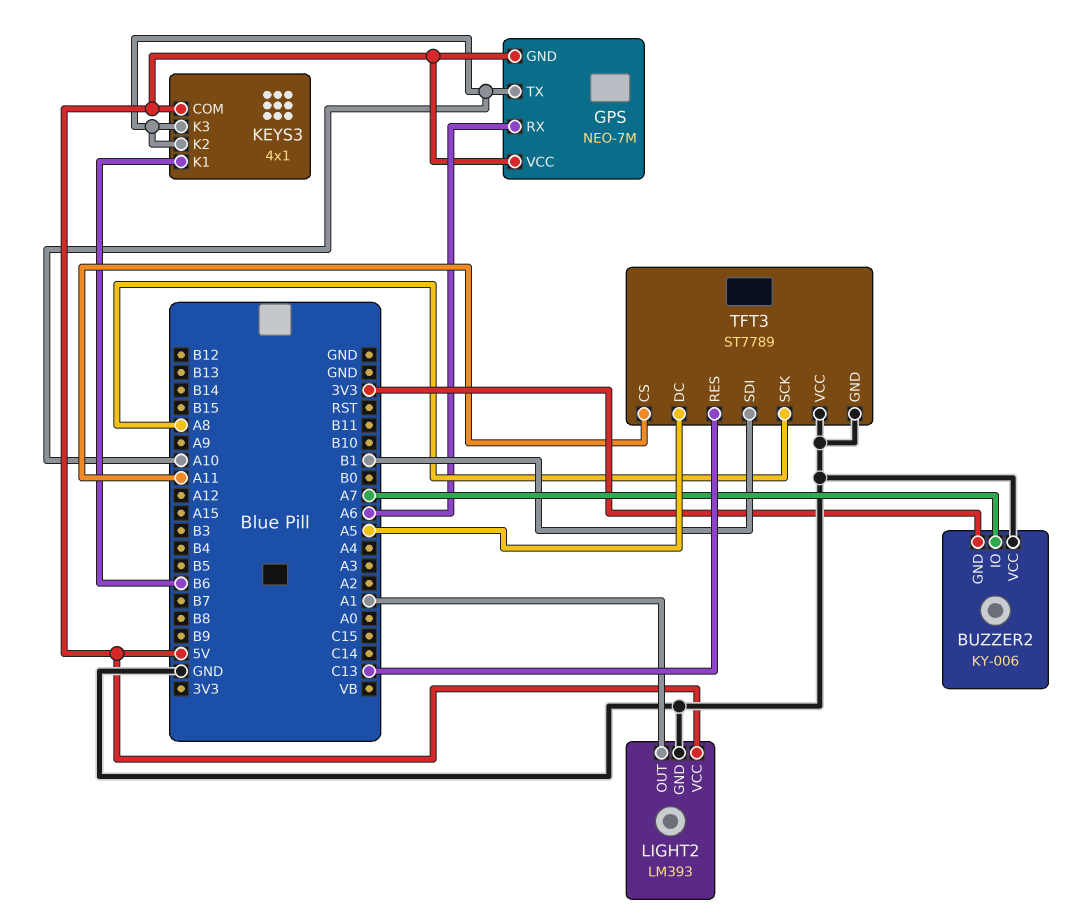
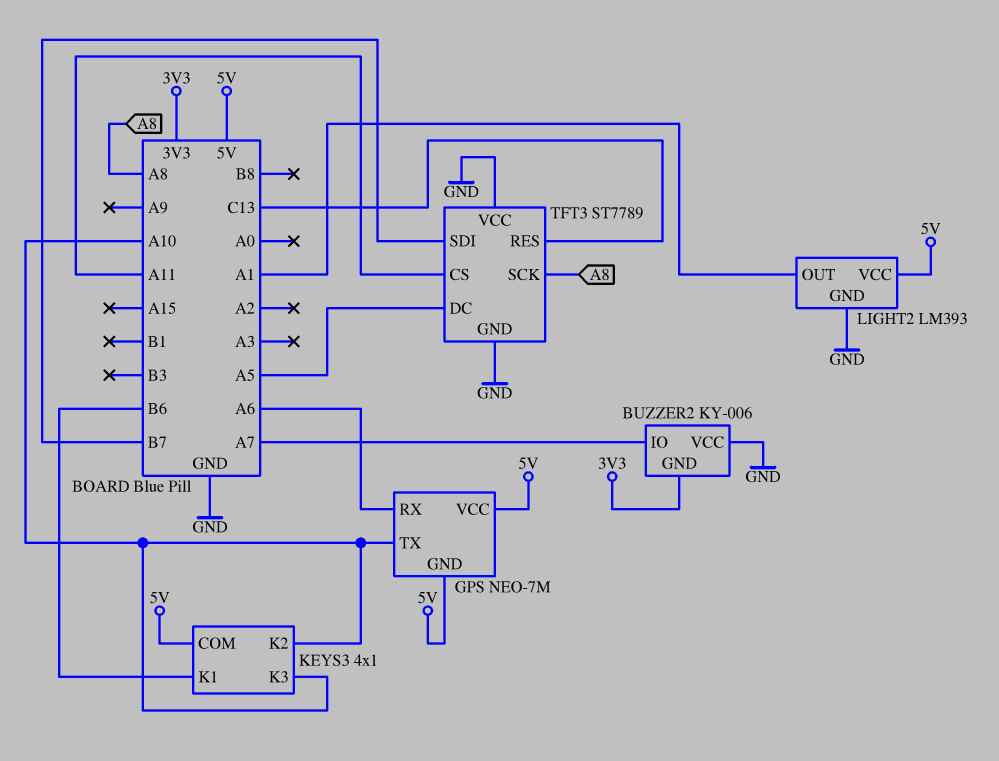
TFT3 pin SDI: B1 -> B7

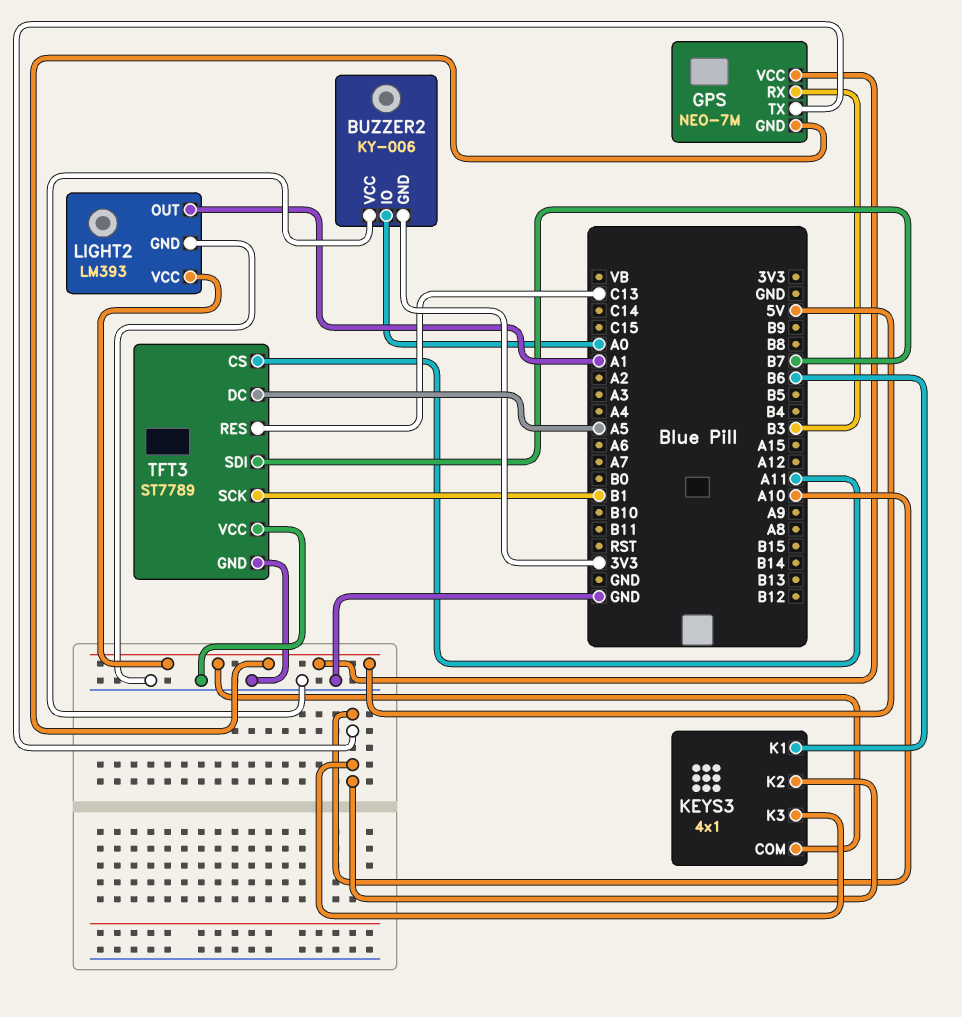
BUZZER2 pin IO: A7 -> A0
GPS pin RX: A6 -> B3
TFT3 pin SCK: A8 -> B1

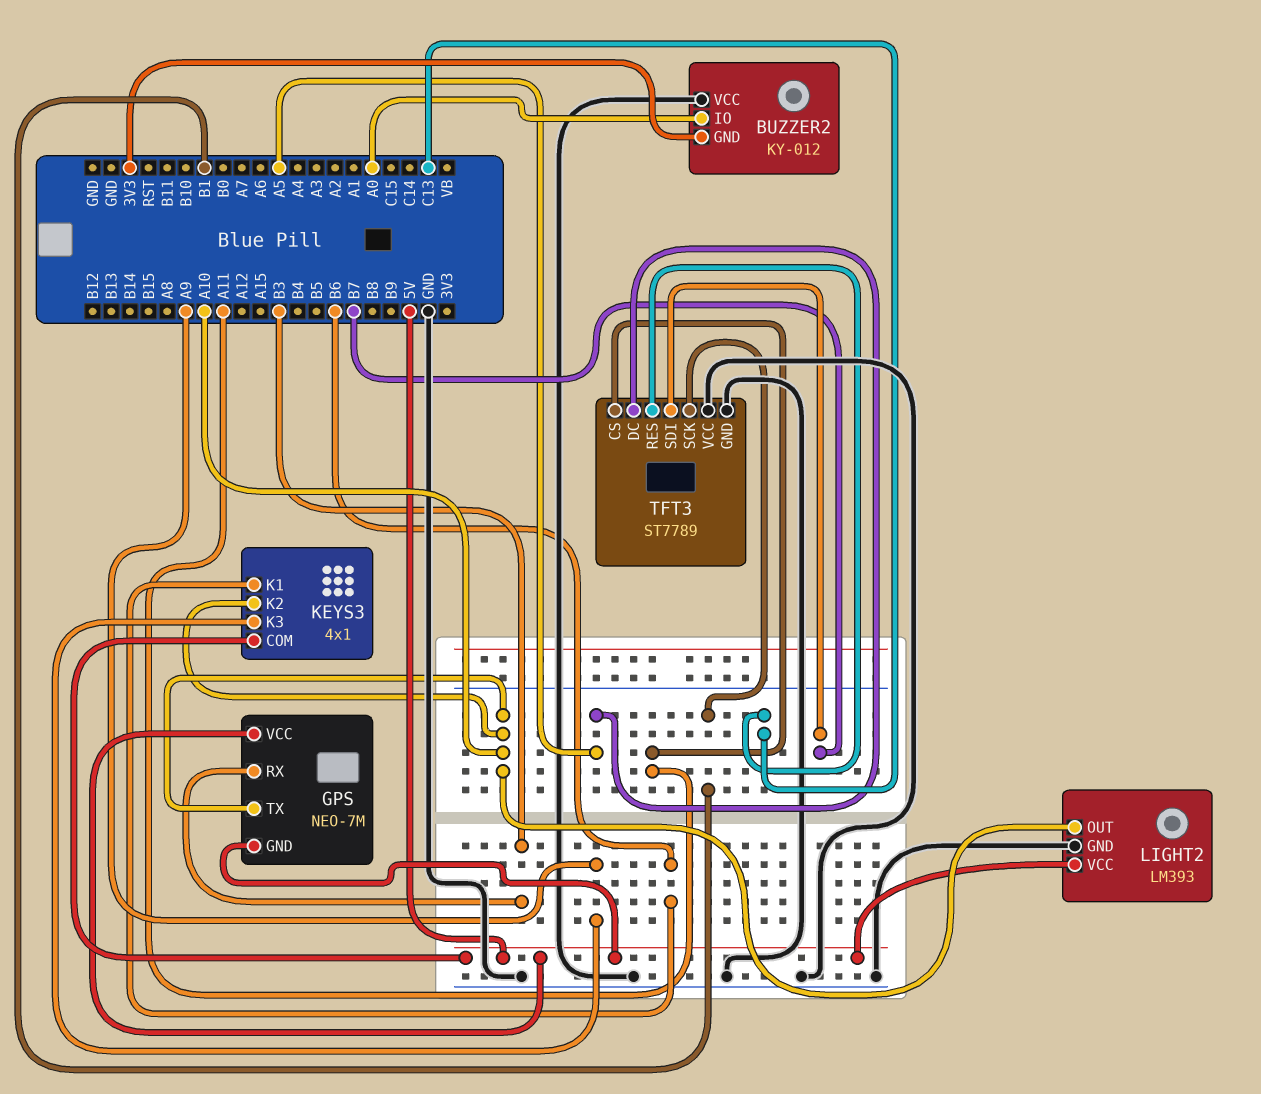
BUZZER2: KY-006 -> KY-012
KEYS3 pin K3: A10 -> A9
LIGHT2 pin OUT: A1 -> A10

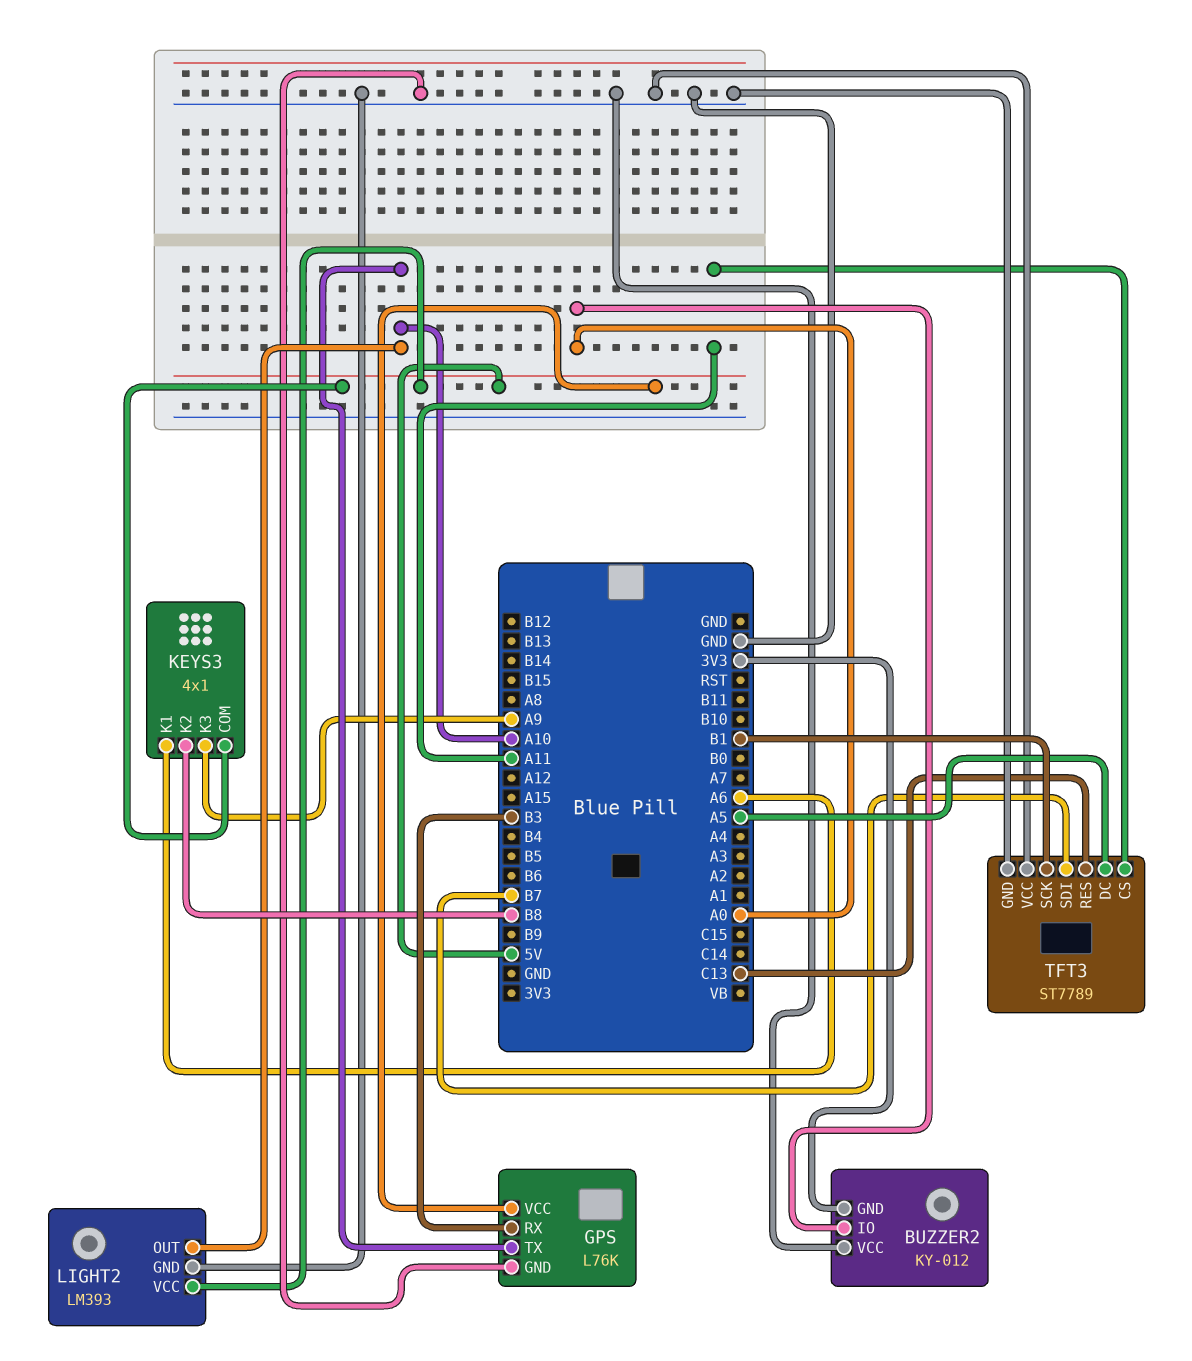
GPS: NEO-7M -> L76K
GPS pin GND: 5V -> GND
KEYS3 pin K1: B6 -> A6
KEYS3 pin K2: A10 -> B8

